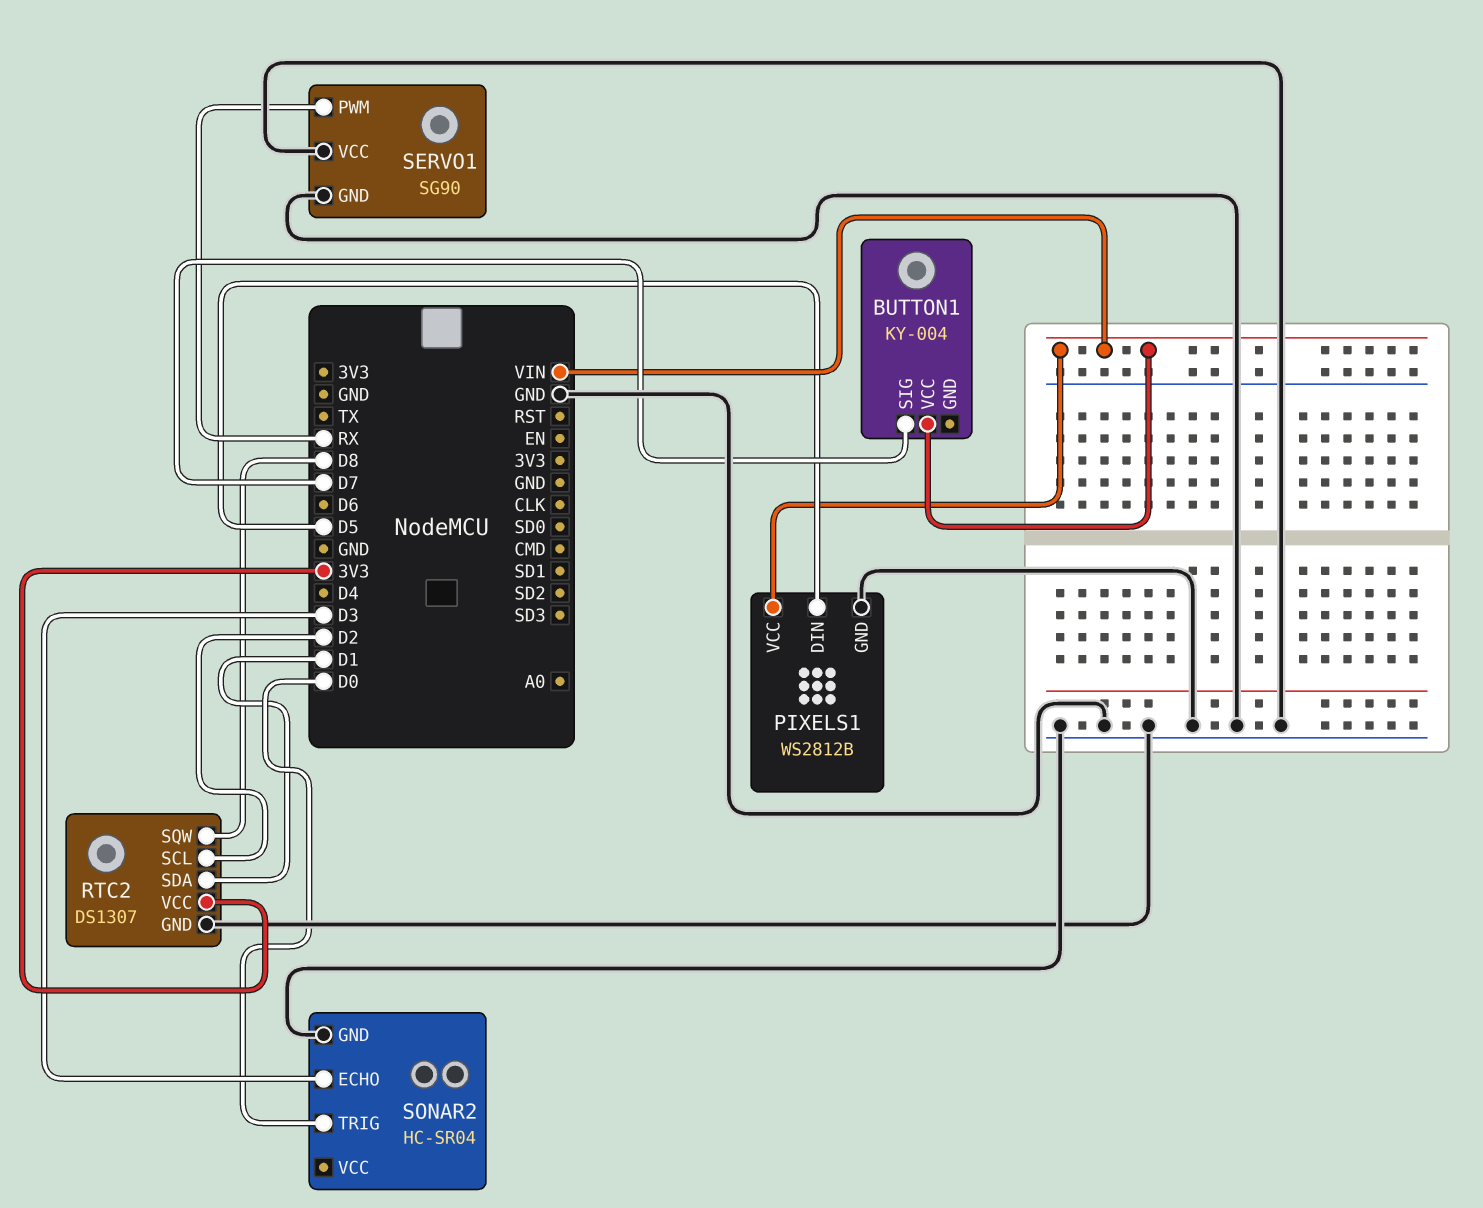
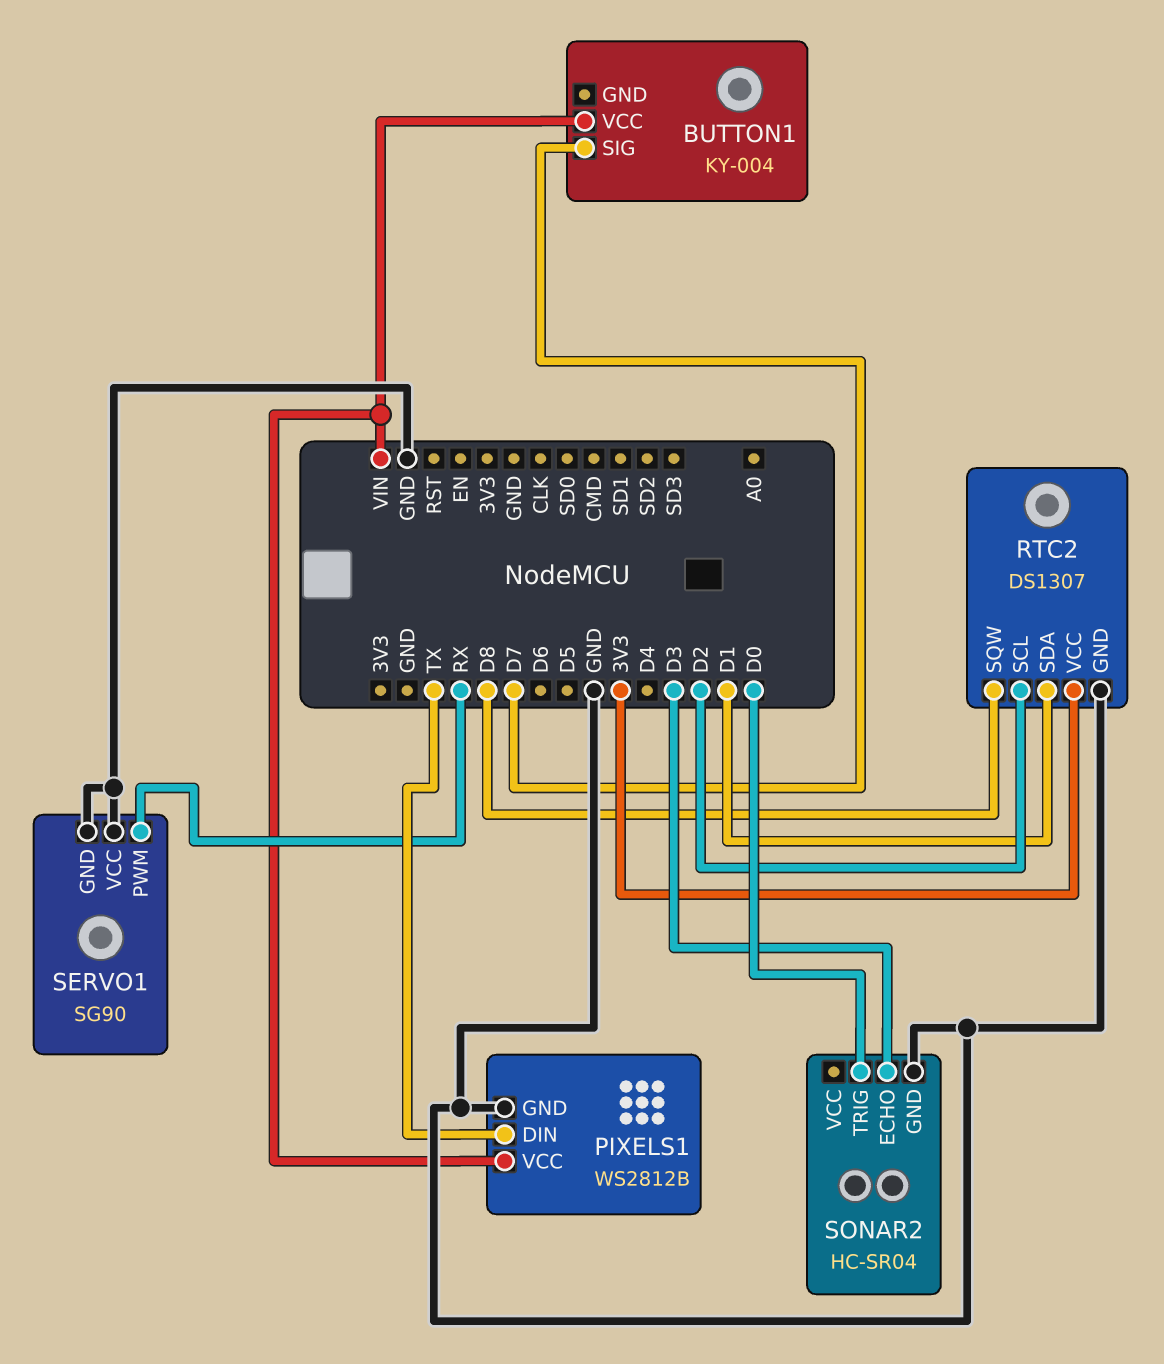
PIXELS1 pin DIN: D5 -> TX

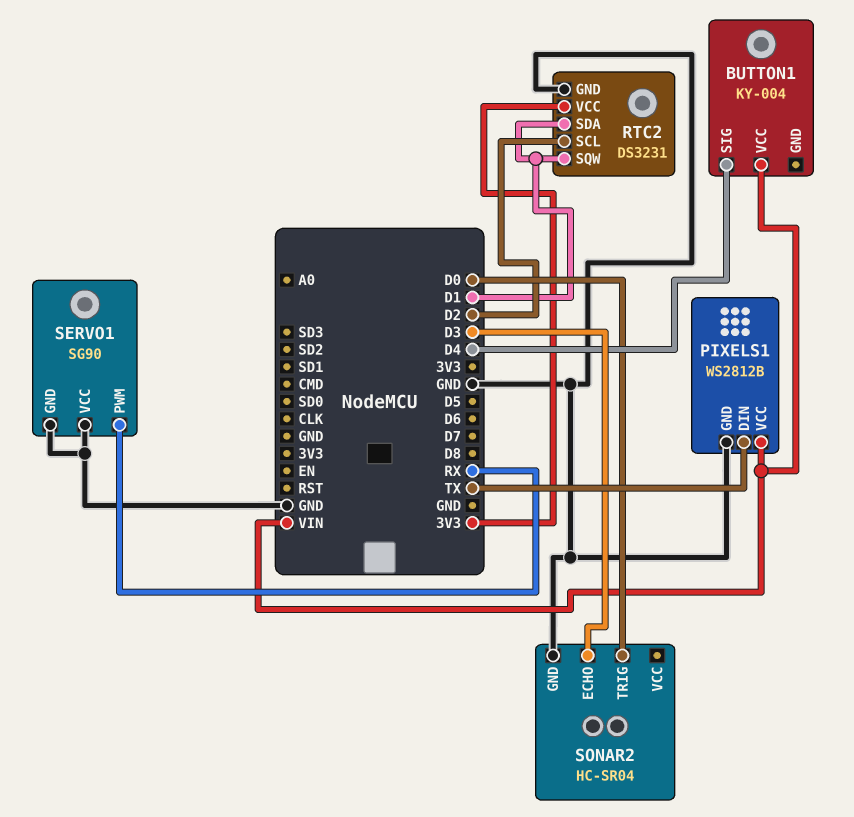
BUTTON1 pin SIG: D7 -> D4
RTC2: DS1307 -> DS3231
RTC2 pin SQW: D8 -> D1

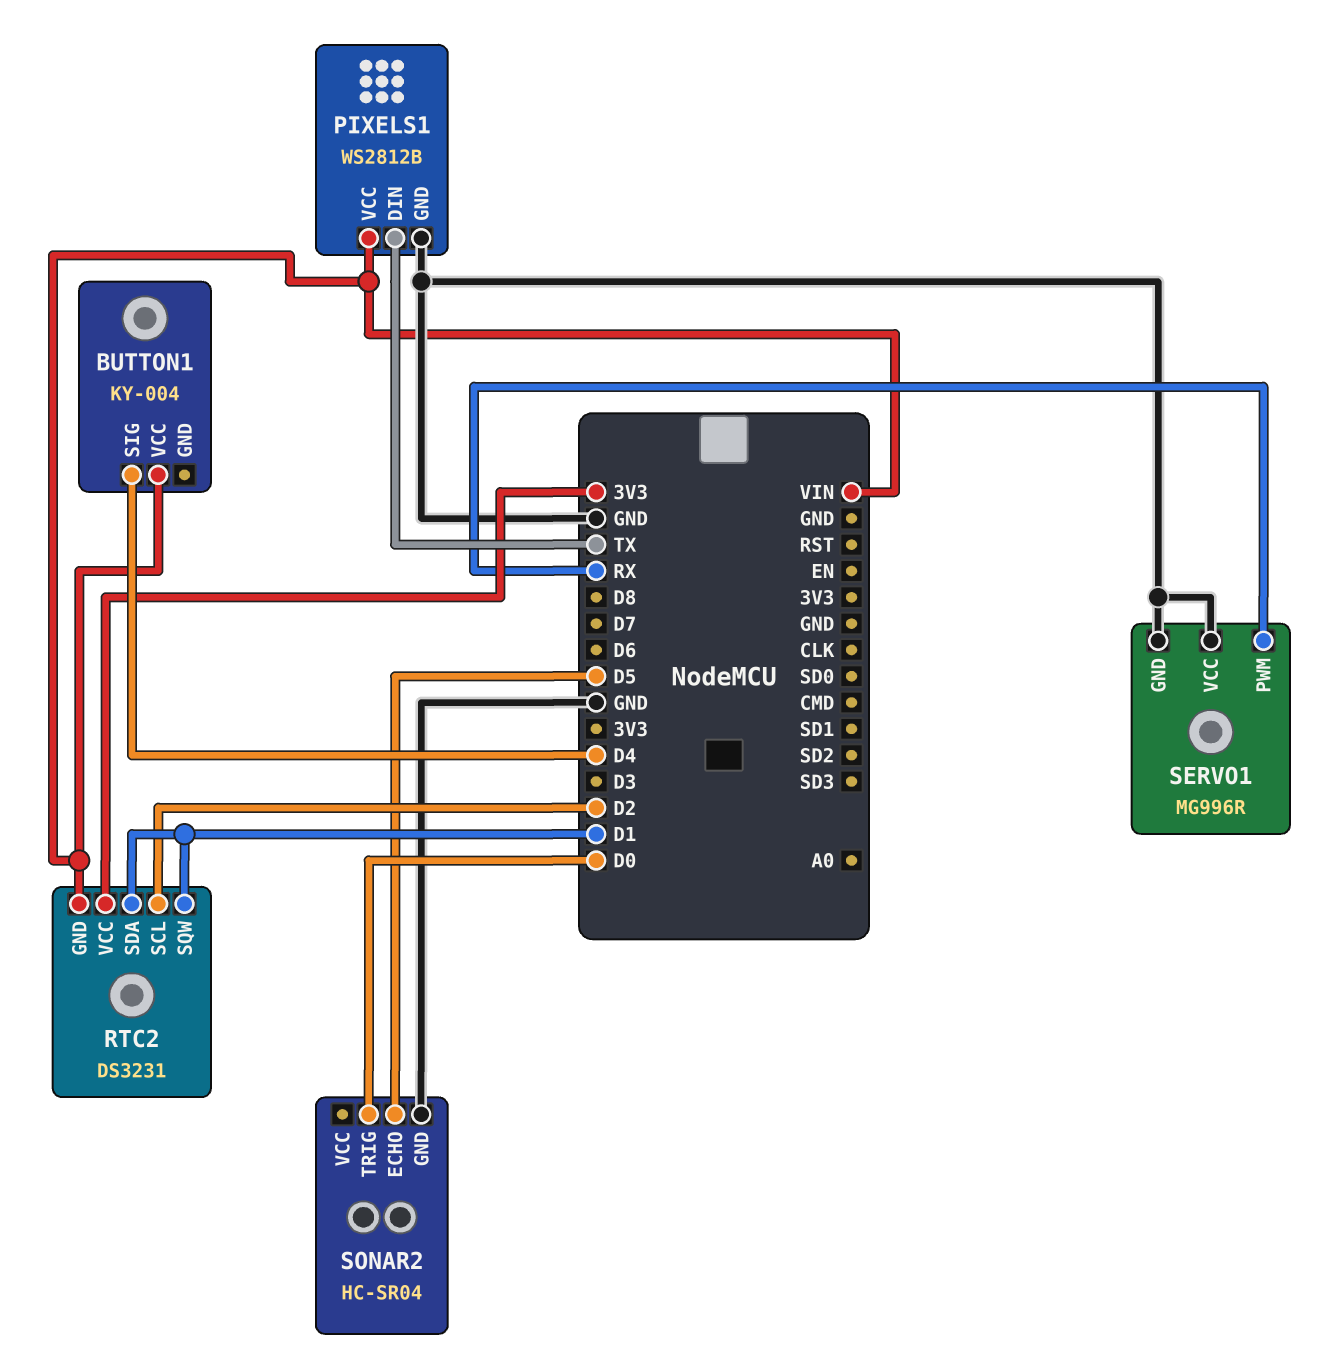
RTC2 pin GND: GND -> VIN
SERVO1: SG90 -> MG996R
SONAR2 pin ECHO: D3 -> D5

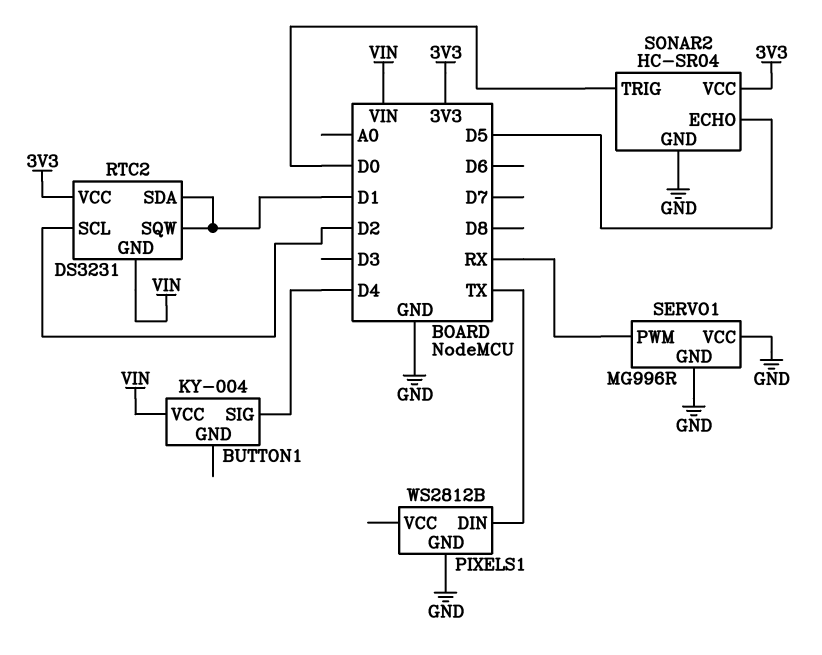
PIXELS1 pin VCC: VIN -> none
SONAR2 pin VCC: none -> 3V3

